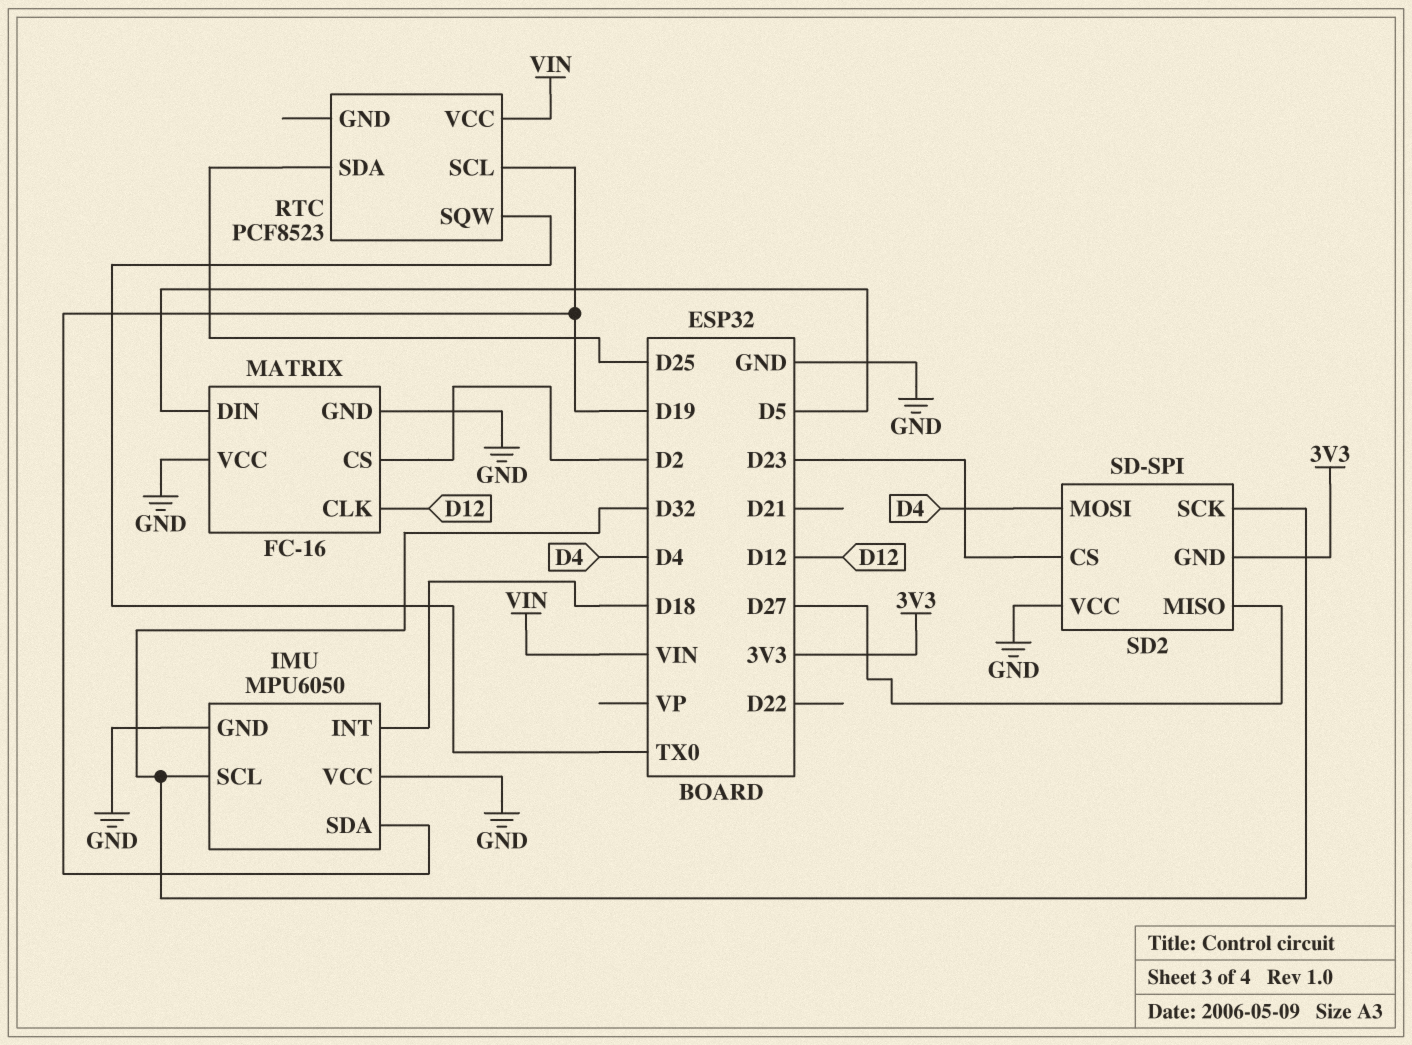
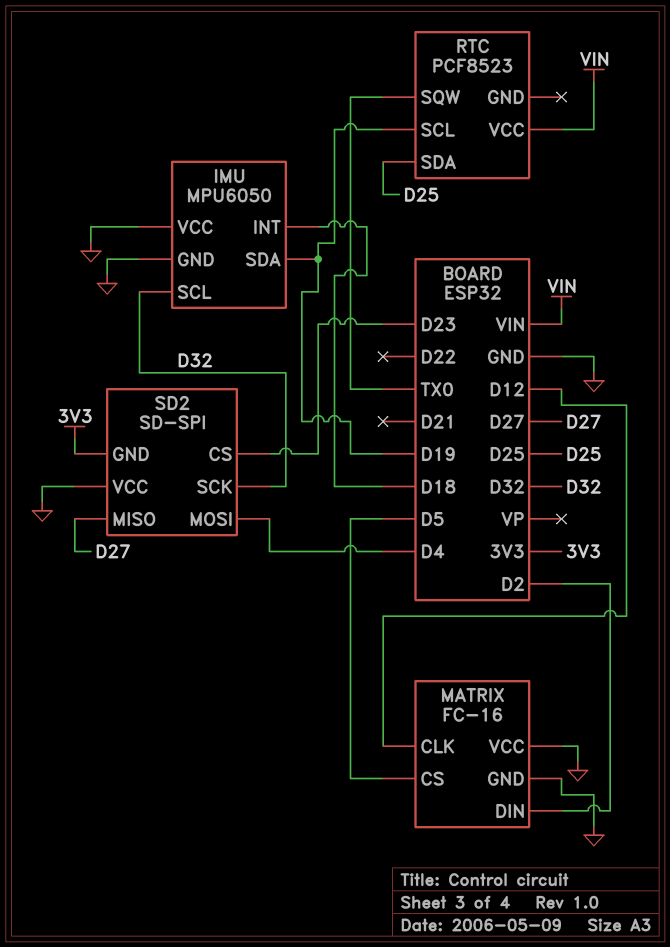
MATRIX pin CS: D2 -> D5
MATRIX pin DIN: D5 -> D2

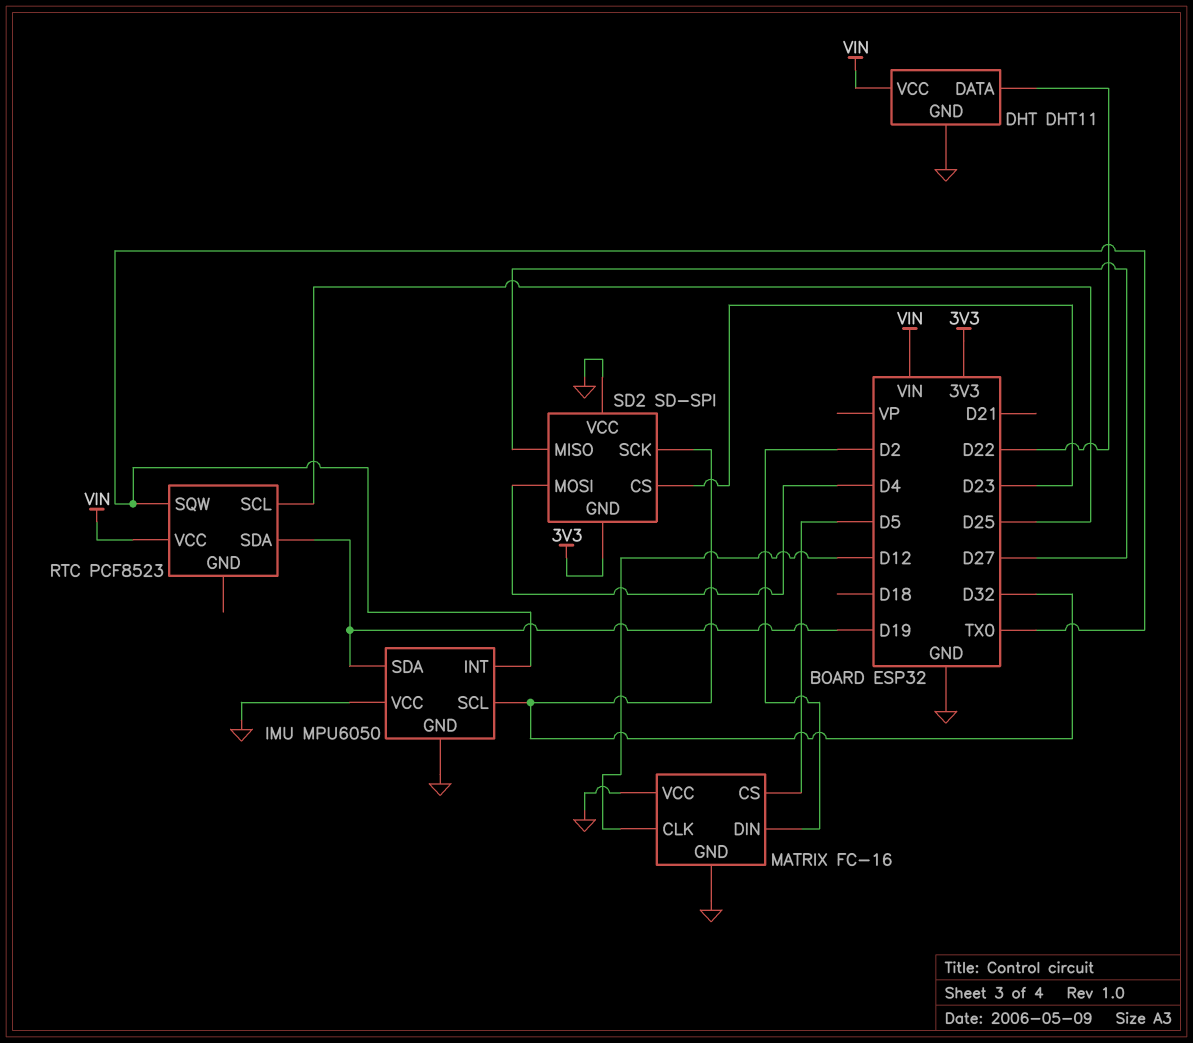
DHT: none -> DHT11
DHT pin DATA: none -> D22
DHT pin GND: none -> GND
DHT pin VCC: none -> VIN
IMU pin INT: D18 -> TX0
RTC pin SCL: D19 -> D25
RTC pin SDA: D25 -> D19

